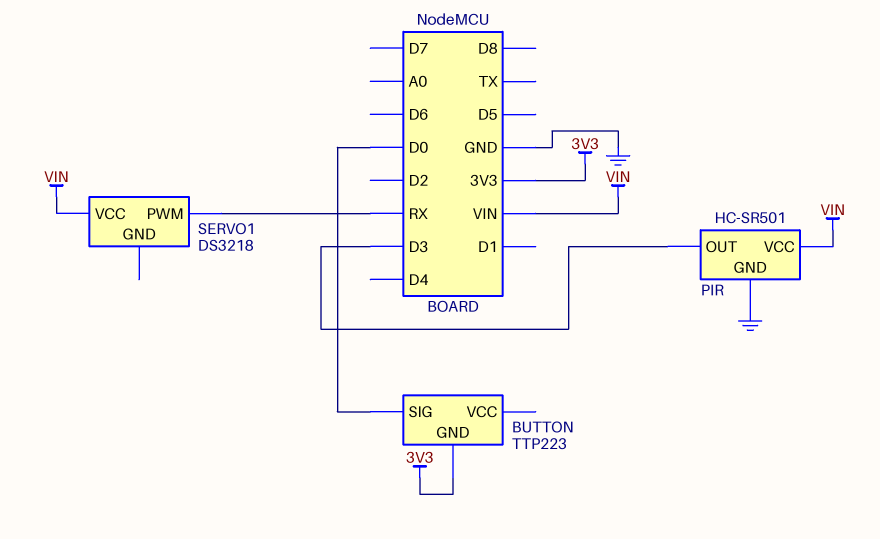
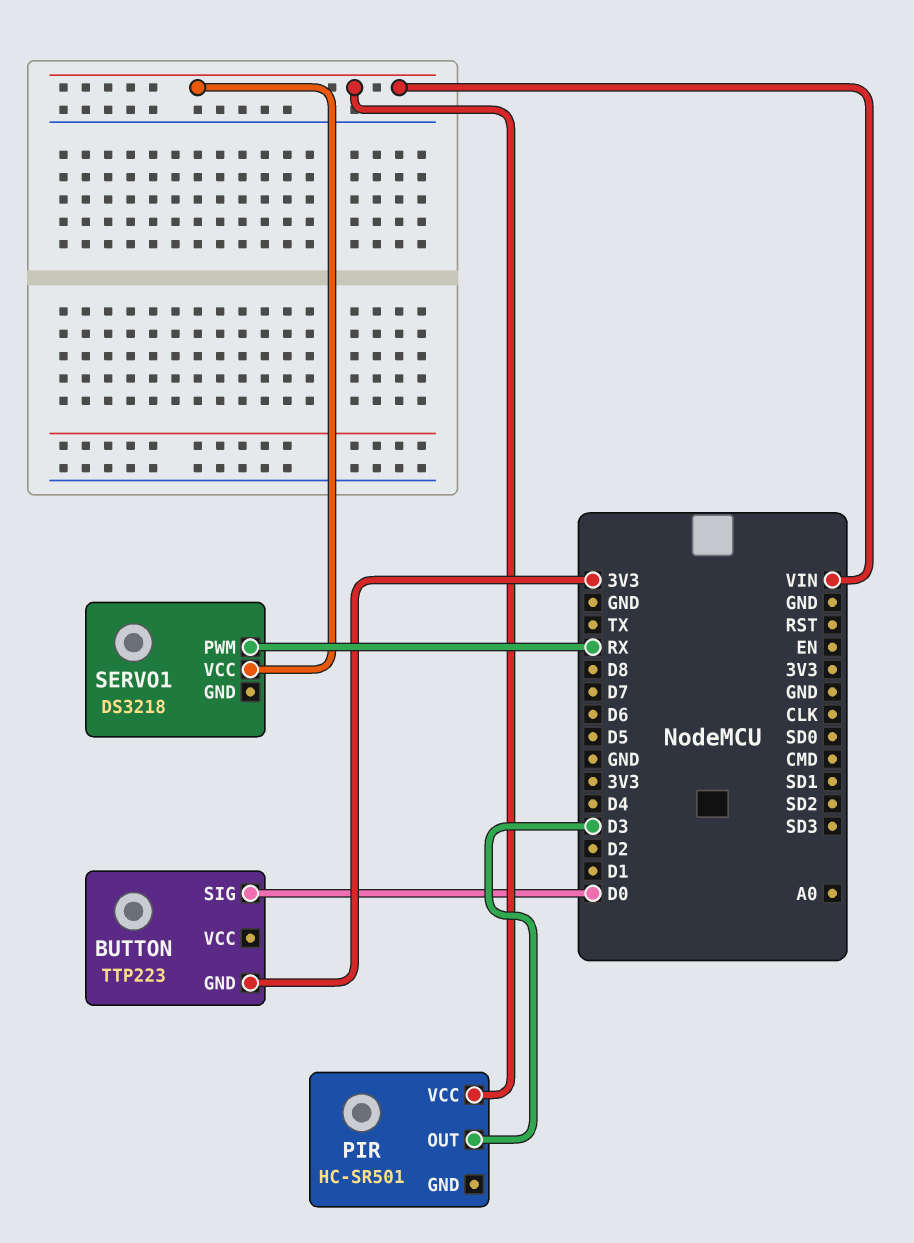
PIR pin GND: GND -> none

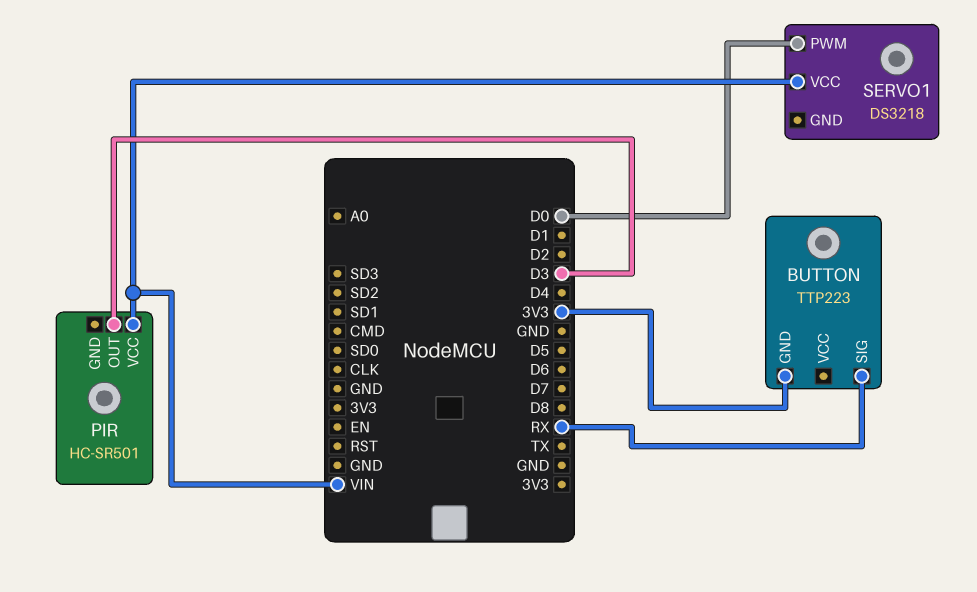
BUTTON pin SIG: D0 -> RX
SERVO1 pin PWM: RX -> D0

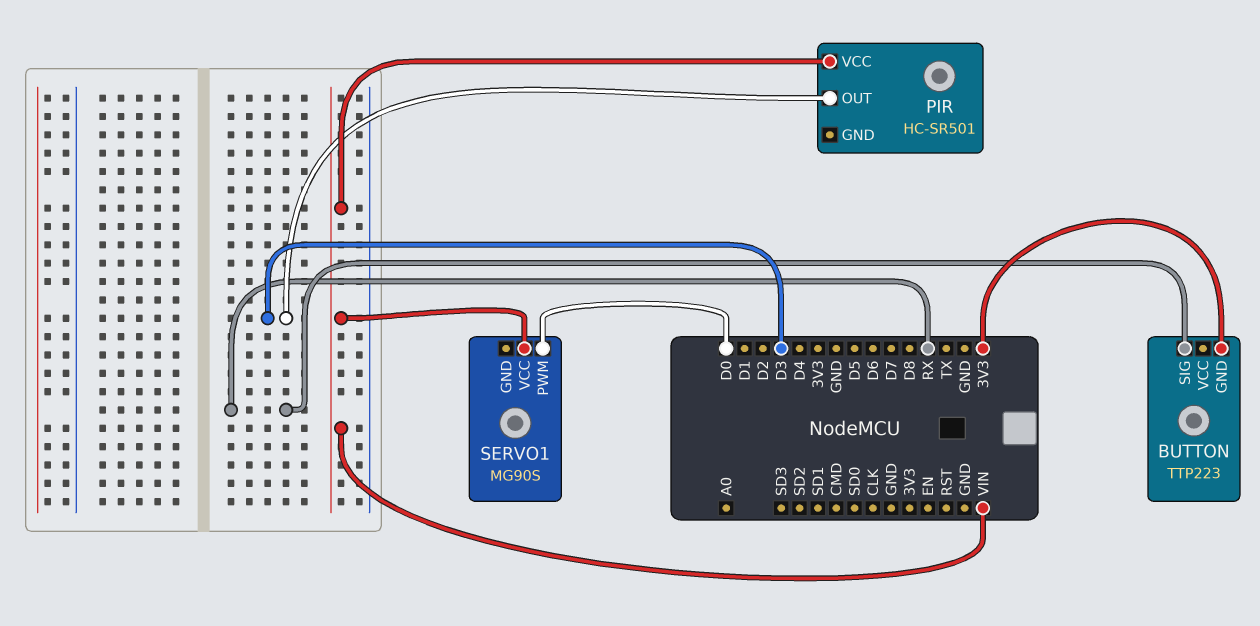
SERVO1: DS3218 -> MG90S

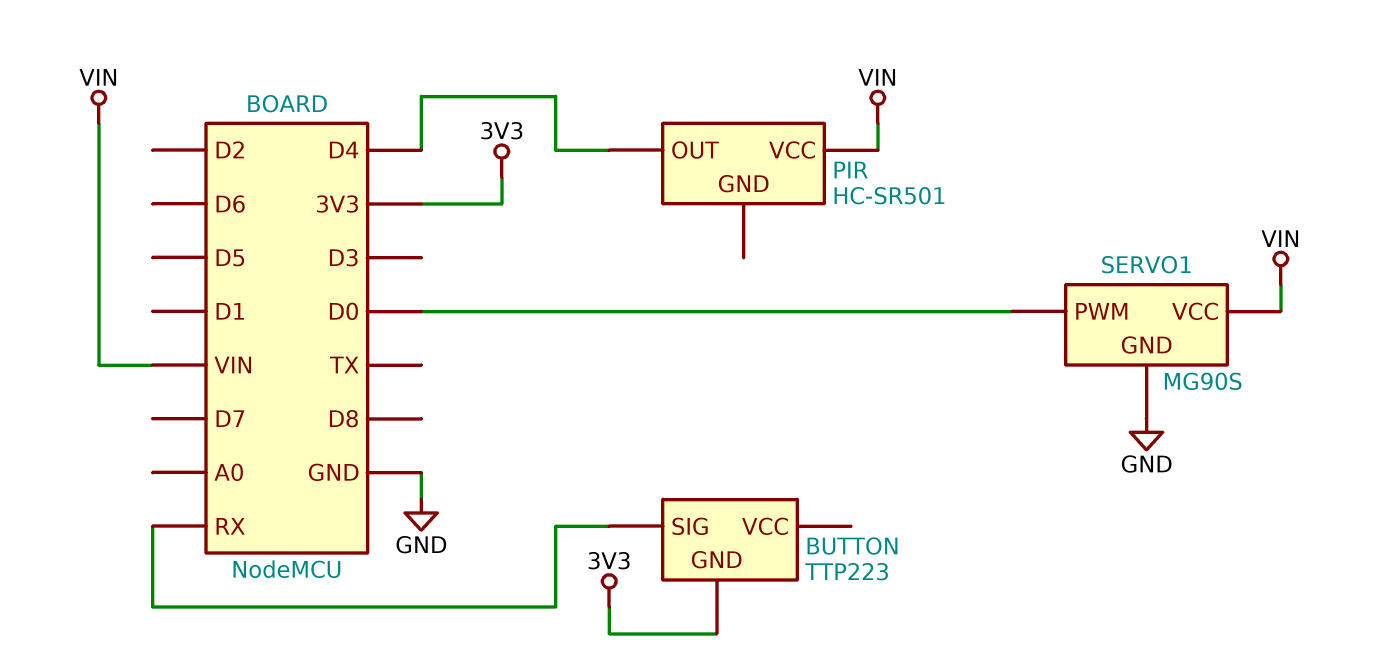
PIR pin OUT: D3 -> D4
SERVO1 pin GND: none -> GND

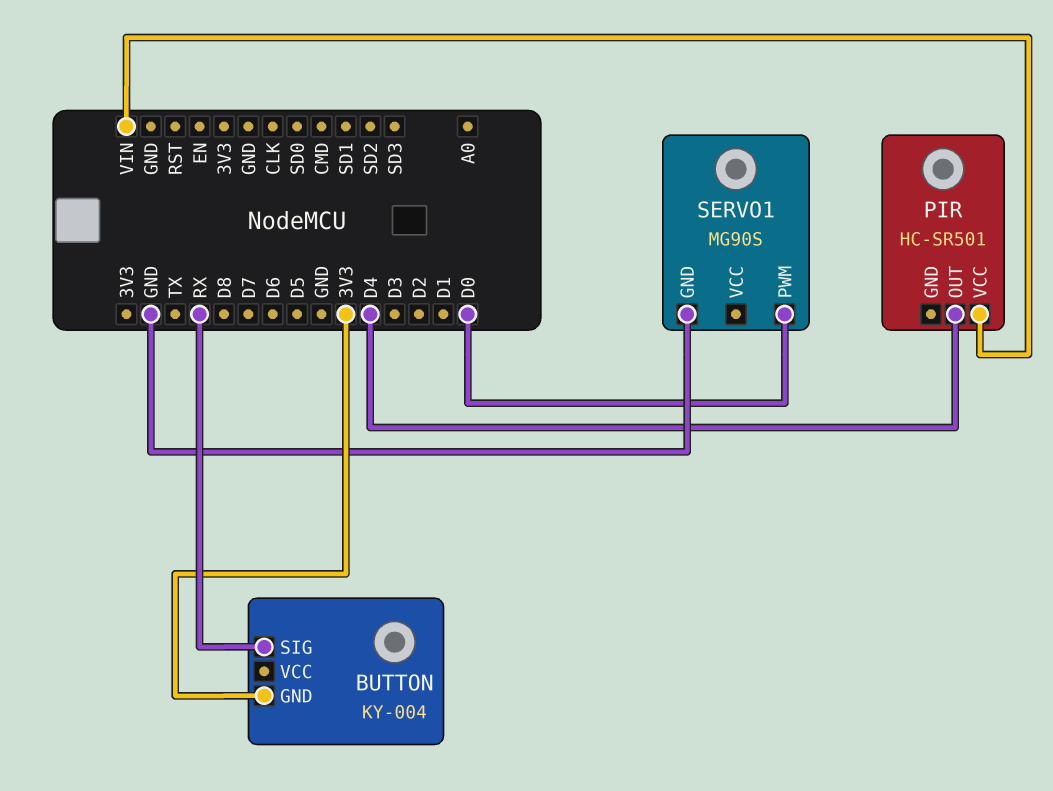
BUTTON: TTP223 -> KY-004
SERVO1 pin VCC: VIN -> none

